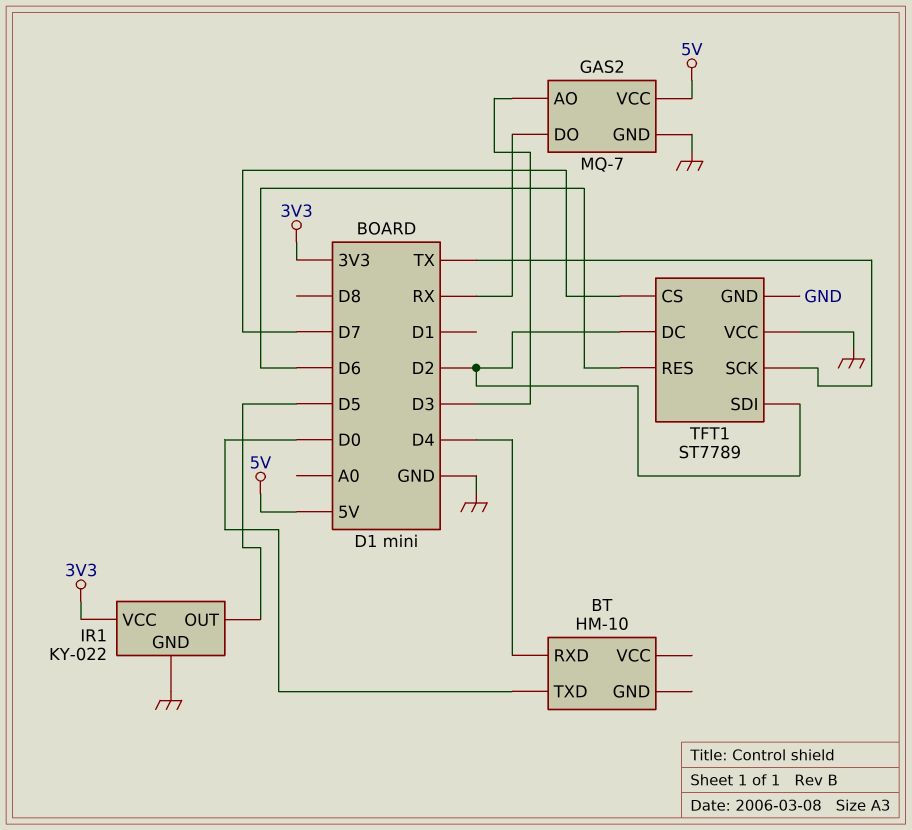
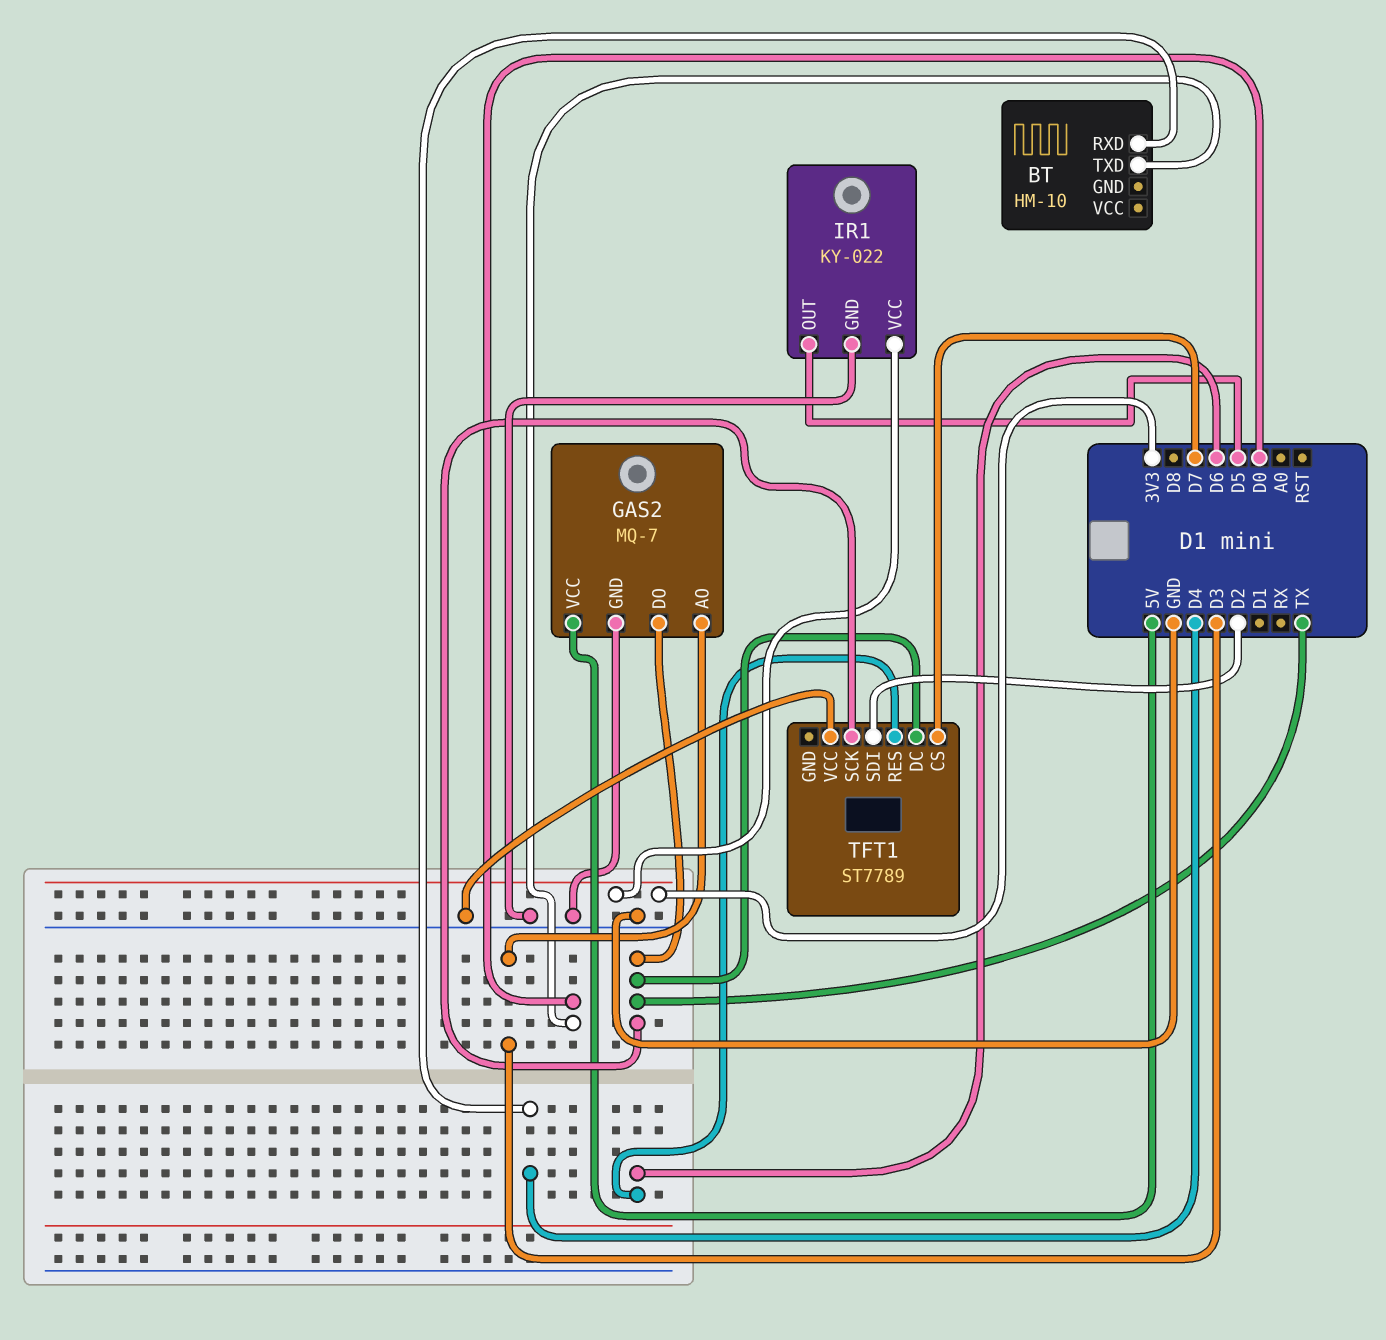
GAS2 pin DO: RX -> TX
TFT1 pin DC: D2 -> TX
TFT1 pin GND: GND -> none

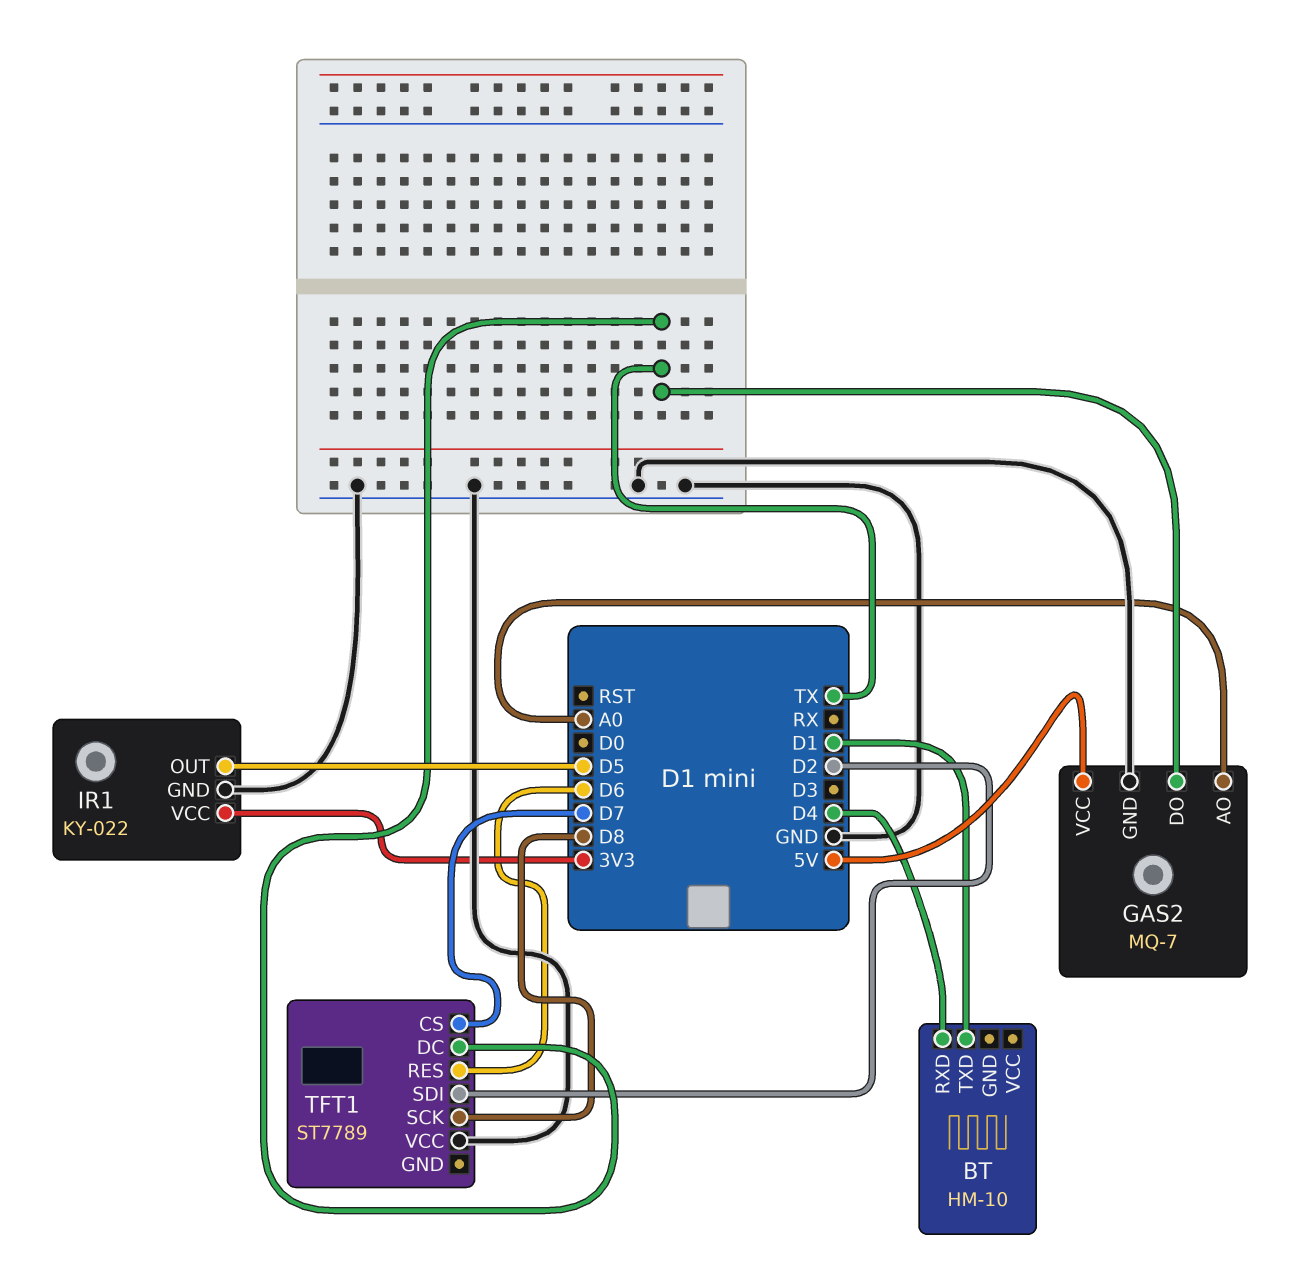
BT pin TXD: D0 -> D1
GAS2 pin AO: D3 -> A0
TFT1 pin SCK: TX -> D8

